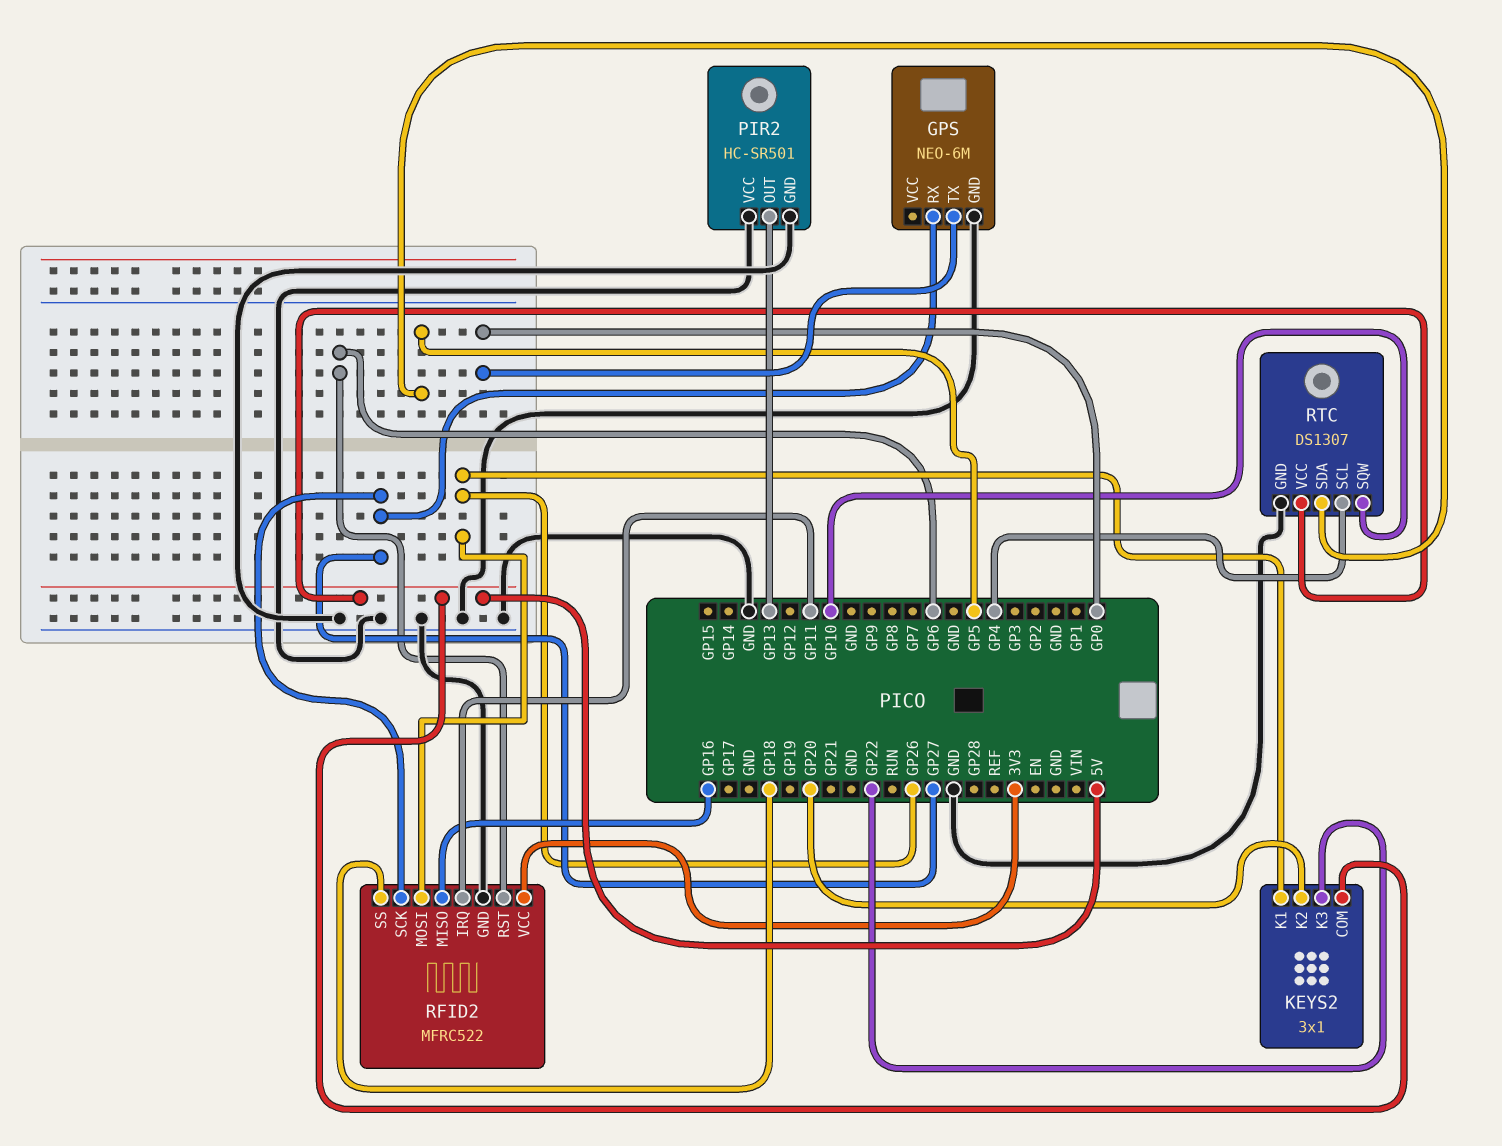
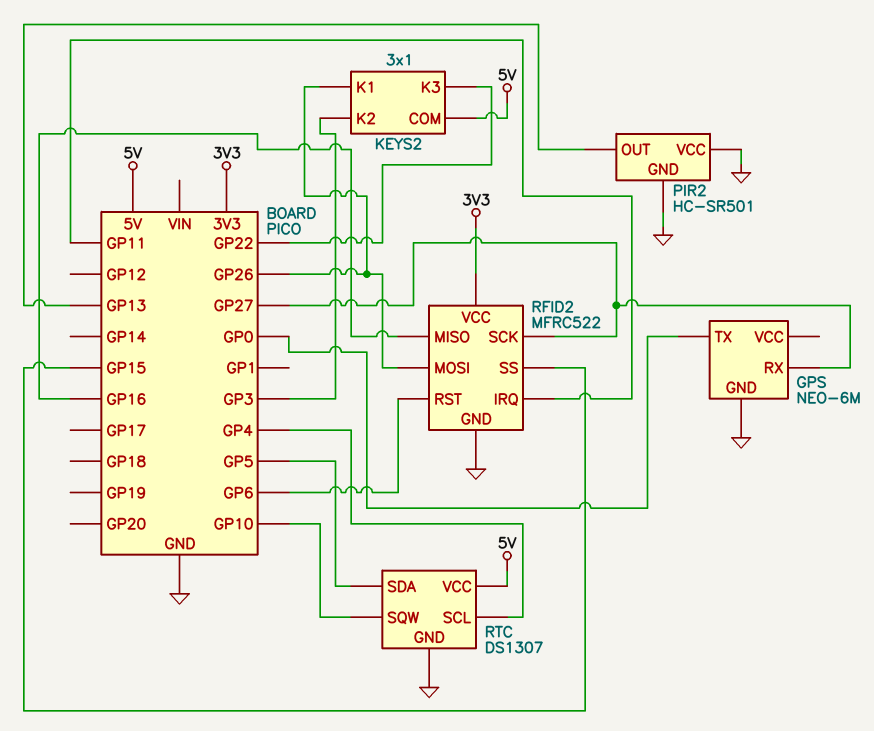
KEYS2 pin K2: GP20 -> GP3
RFID2 pin SS: GP18 -> GP15

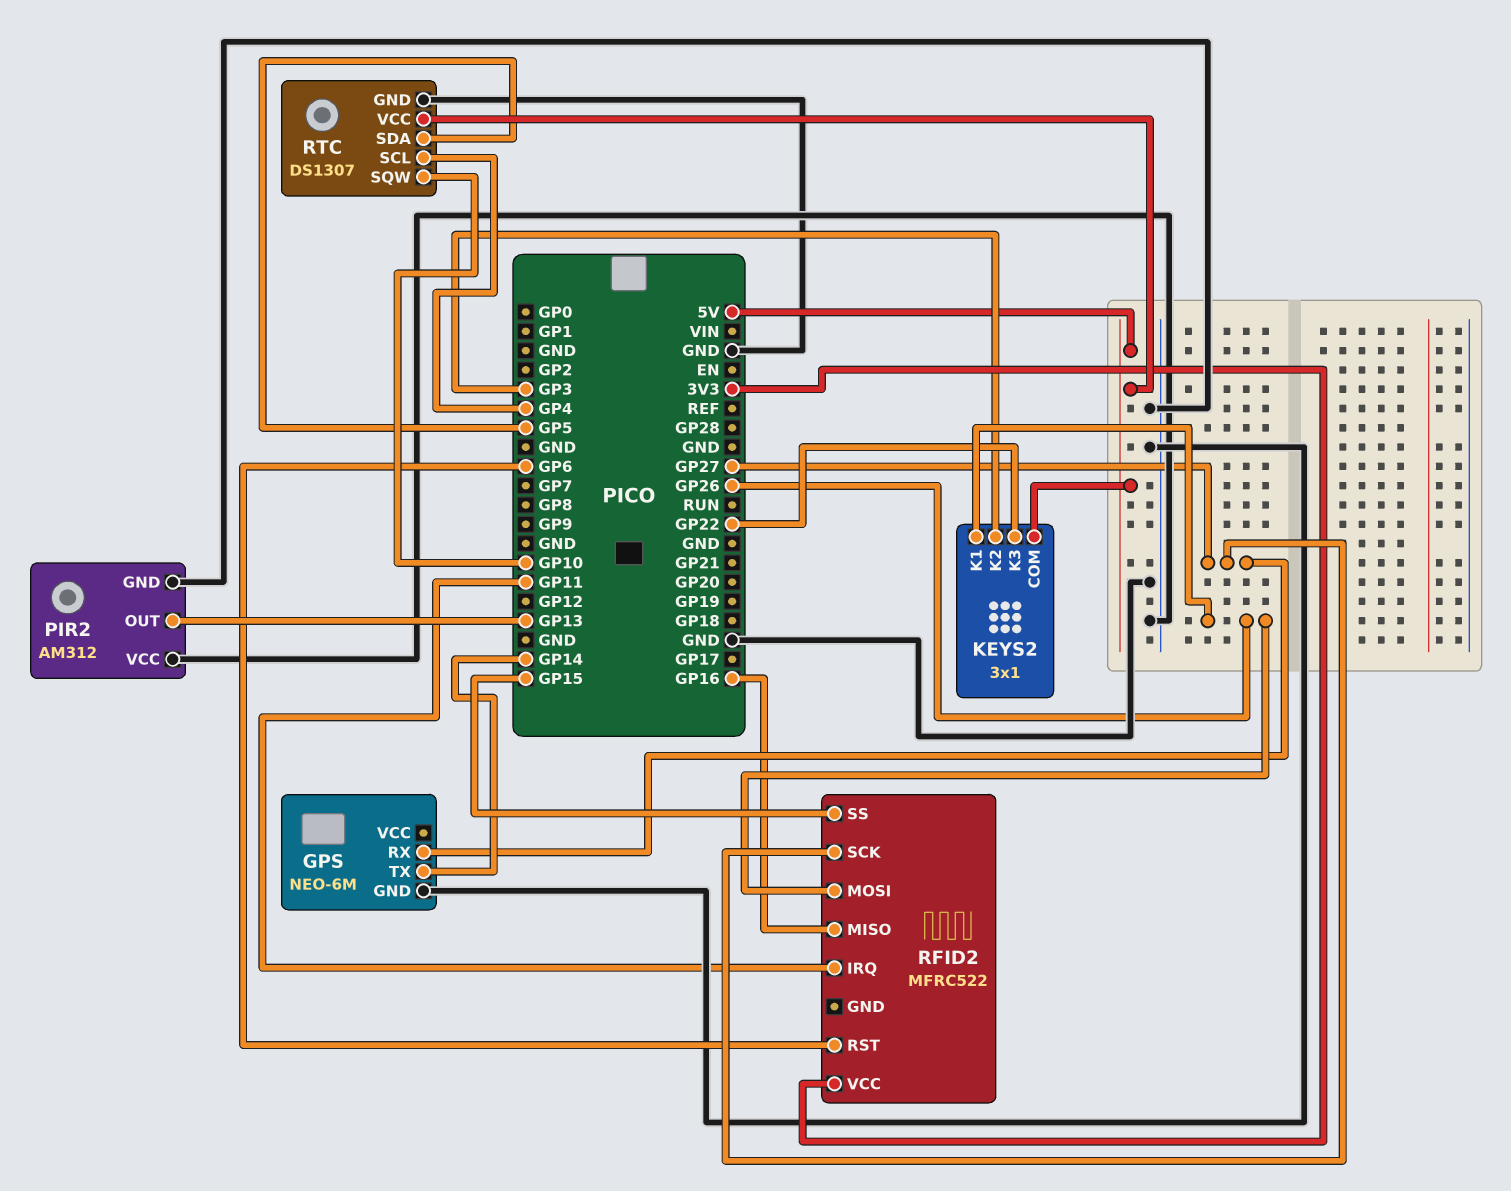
GPS pin TX: GP0 -> GP14
PIR2: HC-SR501 -> AM312
RFID2 pin GND: GND -> none

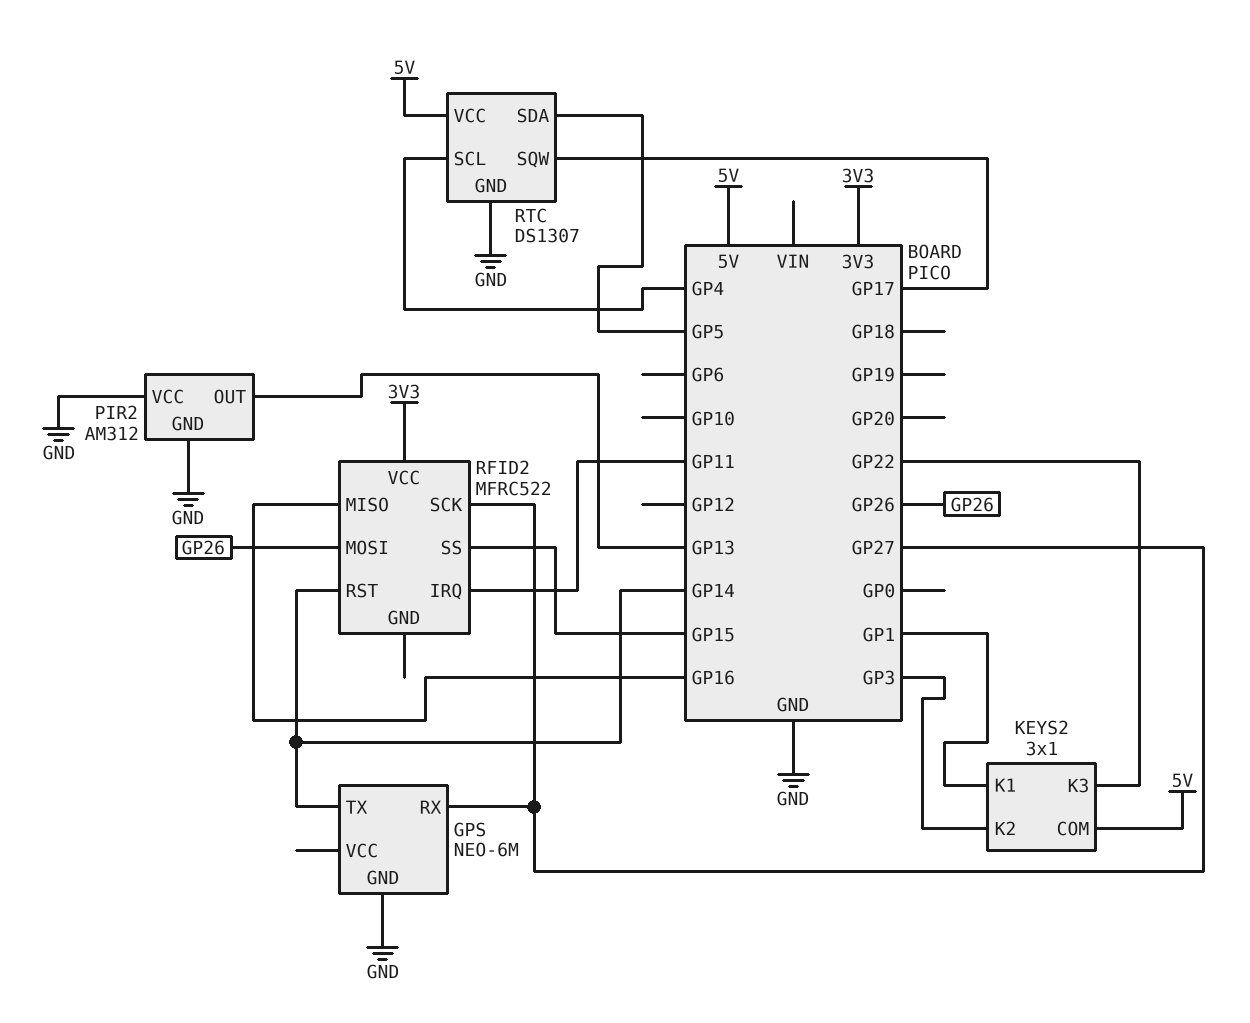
KEYS2 pin K1: GP26 -> GP1
RFID2 pin RST: GP6 -> GP14
RTC pin SQW: GP10 -> GP17

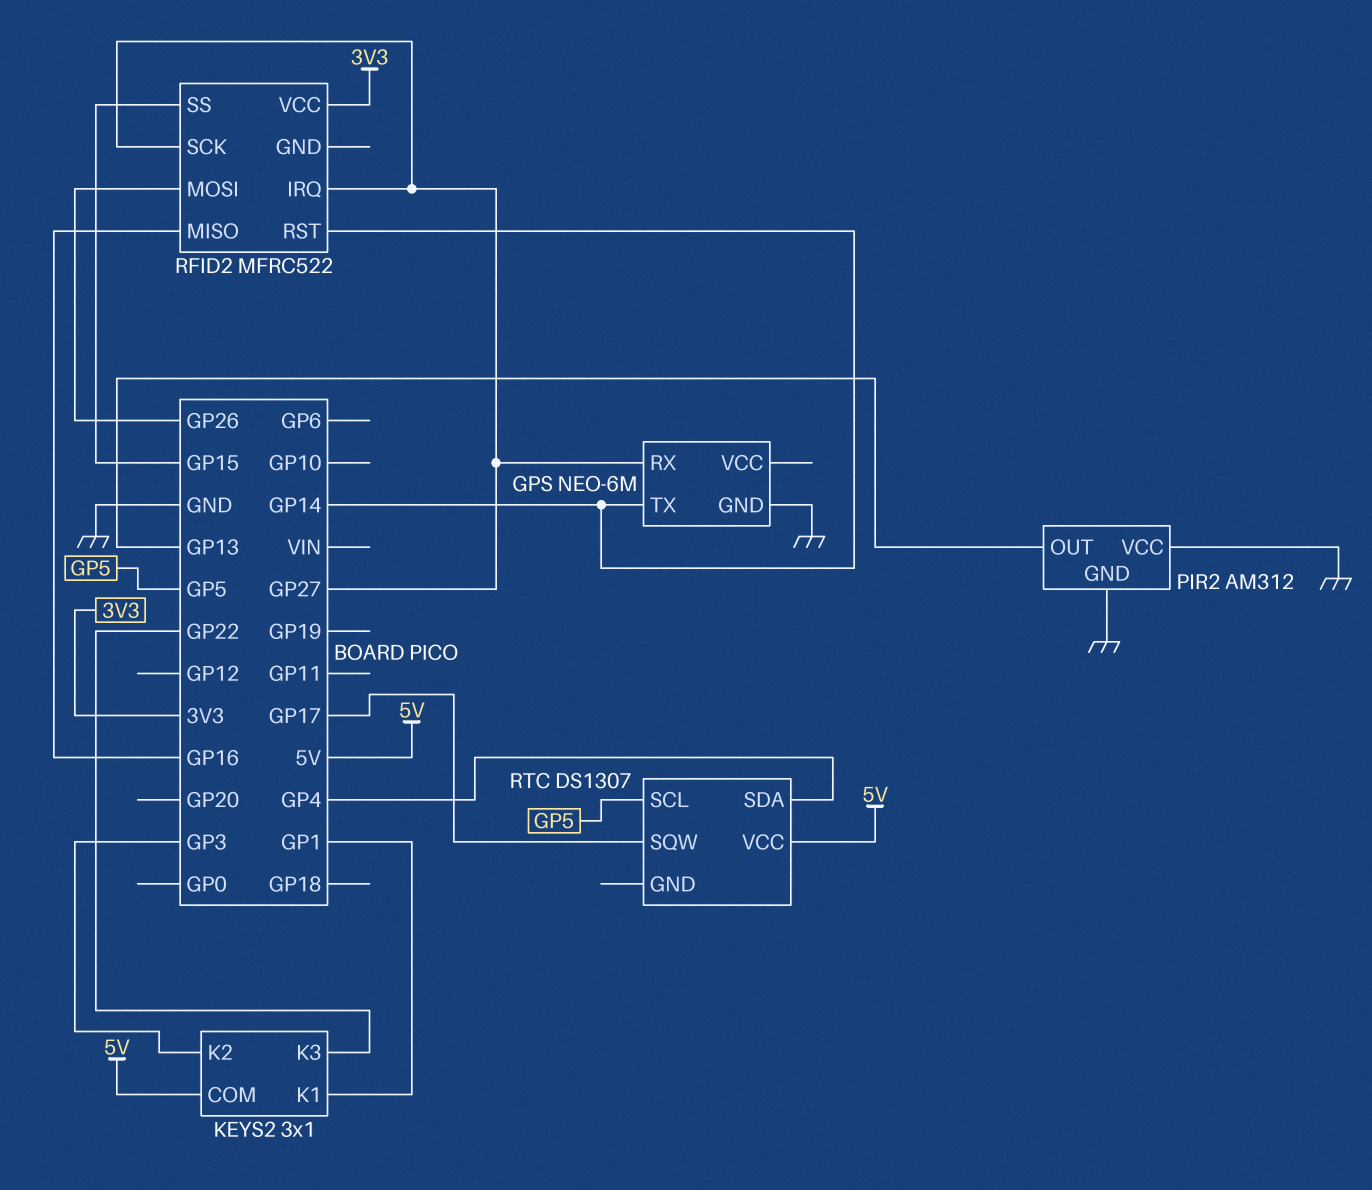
RFID2 pin IRQ: GP11 -> GP27
RTC pin GND: GND -> none
RTC pin SCL: GP4 -> GP5
RTC pin SDA: GP5 -> GP4

